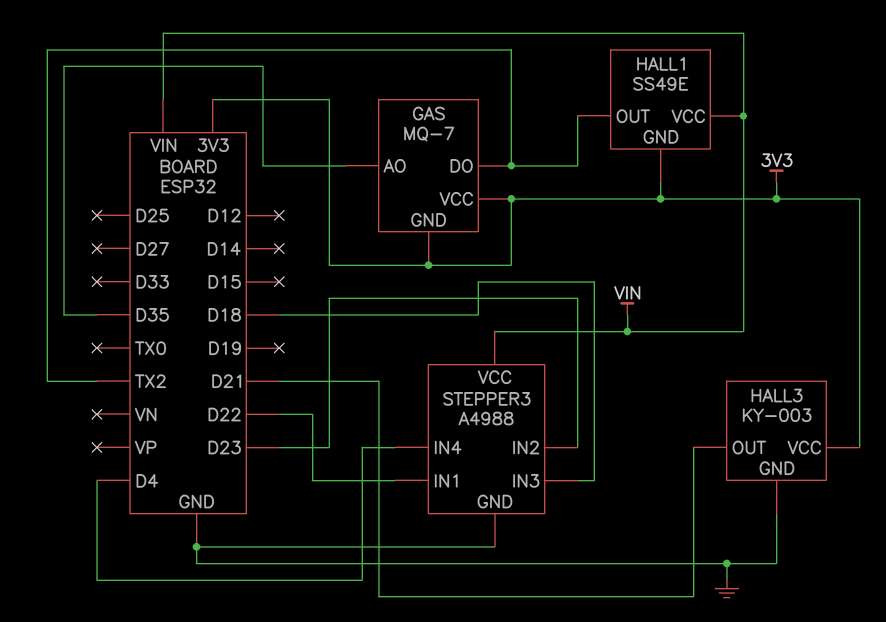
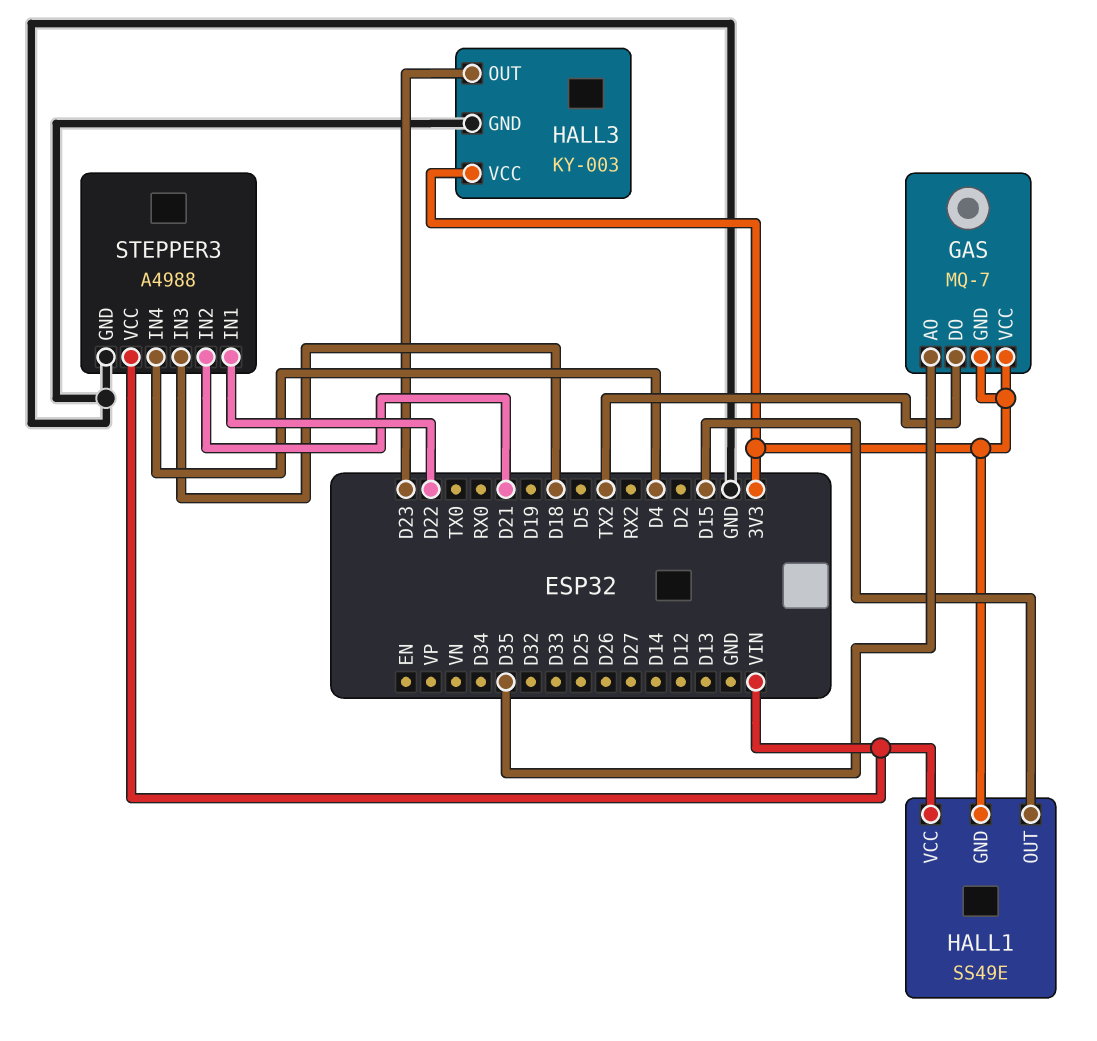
HALL1 pin OUT: TX2 -> D15
HALL3 pin OUT: D21 -> D23
STEPPER3 pin IN2: D23 -> D21

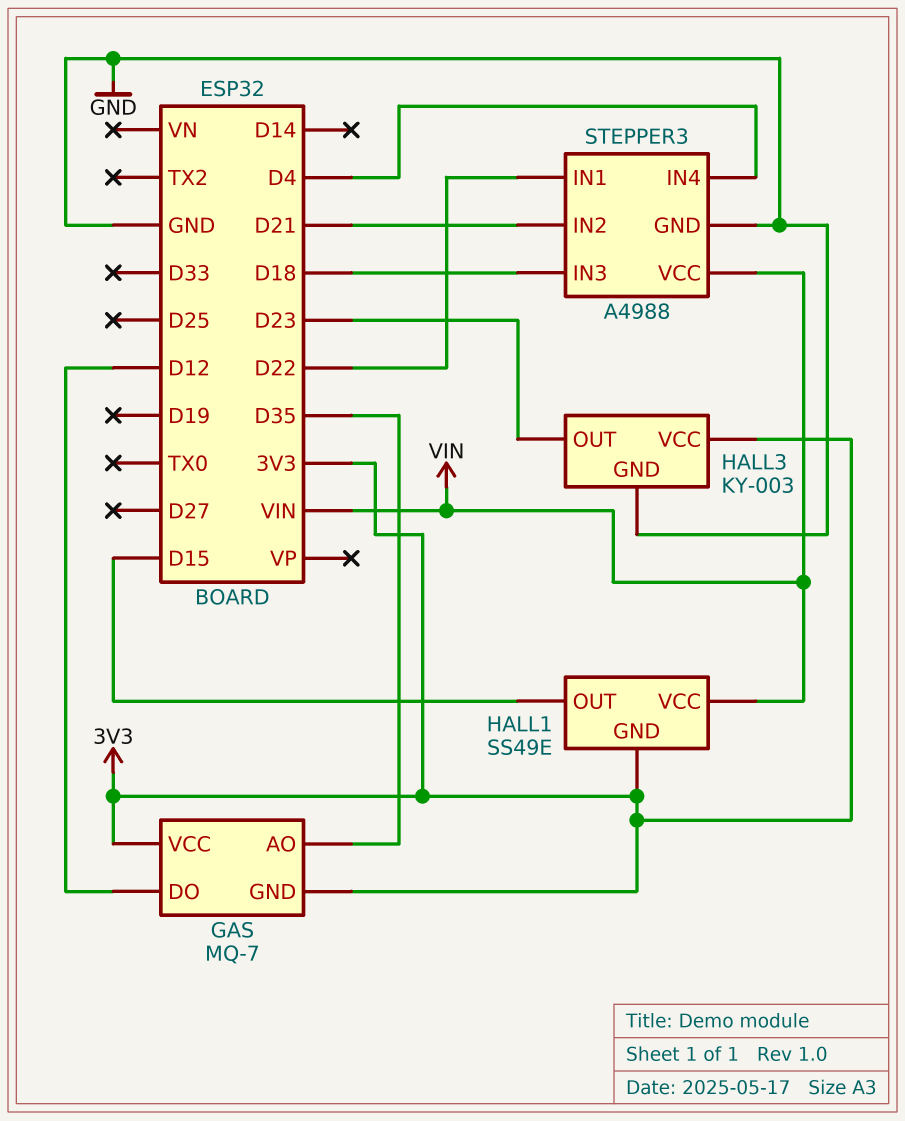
GAS pin DO: TX2 -> D12

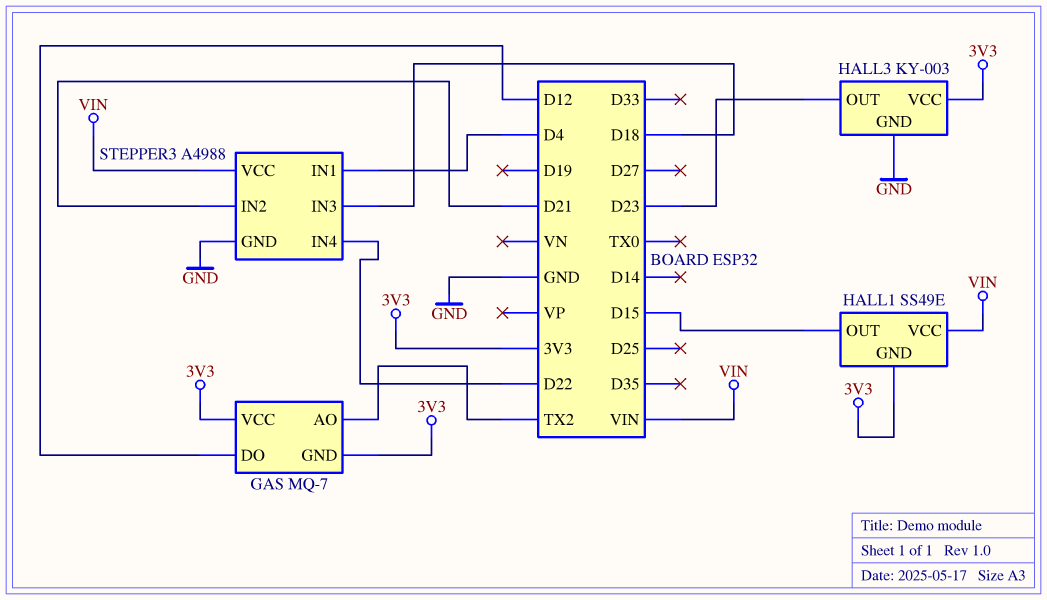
GAS pin AO: D35 -> TX2
STEPPER3 pin IN1: D22 -> D4
STEPPER3 pin IN4: D4 -> D22

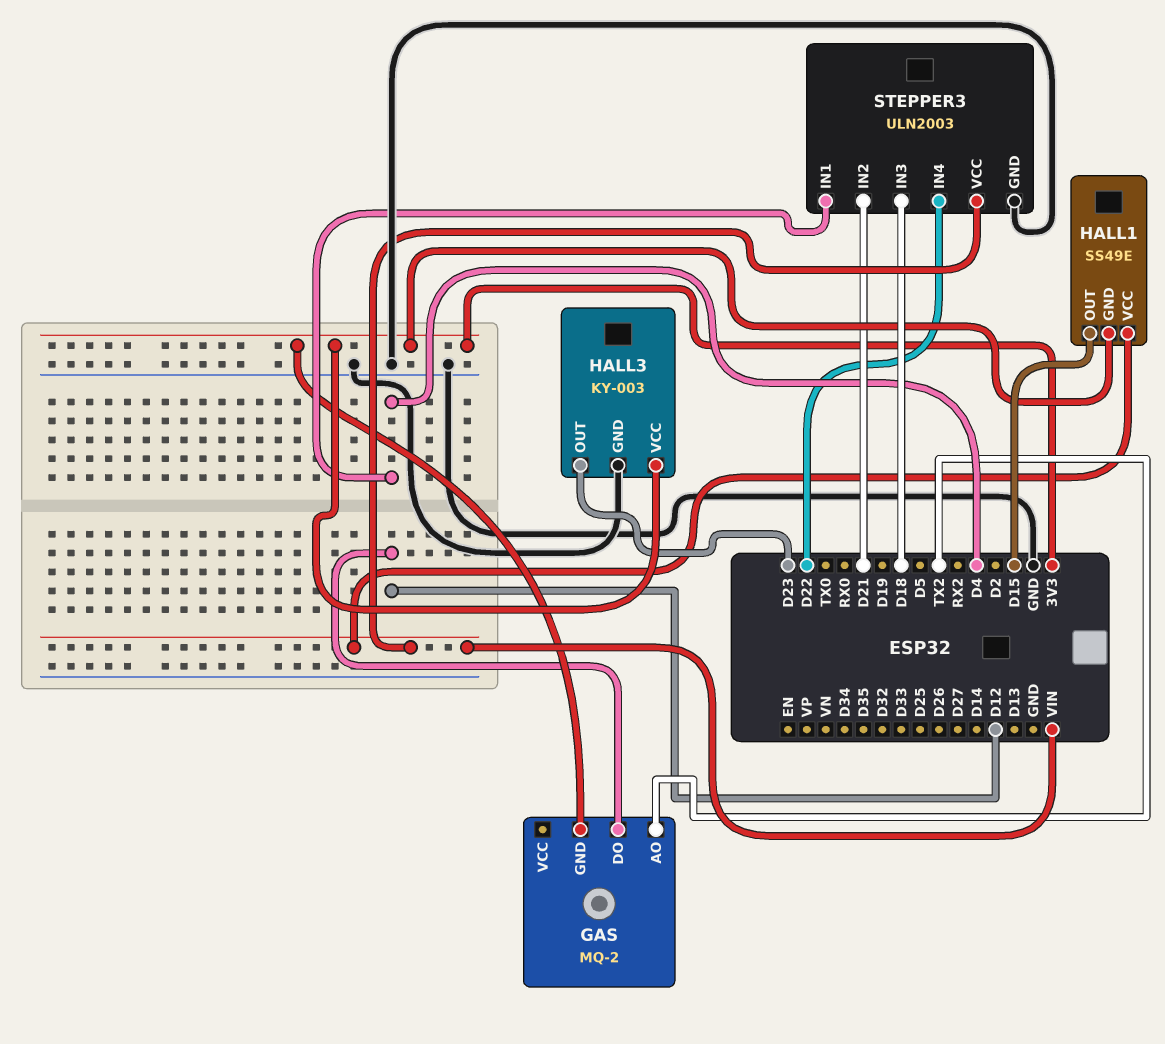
GAS: MQ-7 -> MQ-2
GAS pin VCC: 3V3 -> none
STEPPER3: A4988 -> ULN2003

